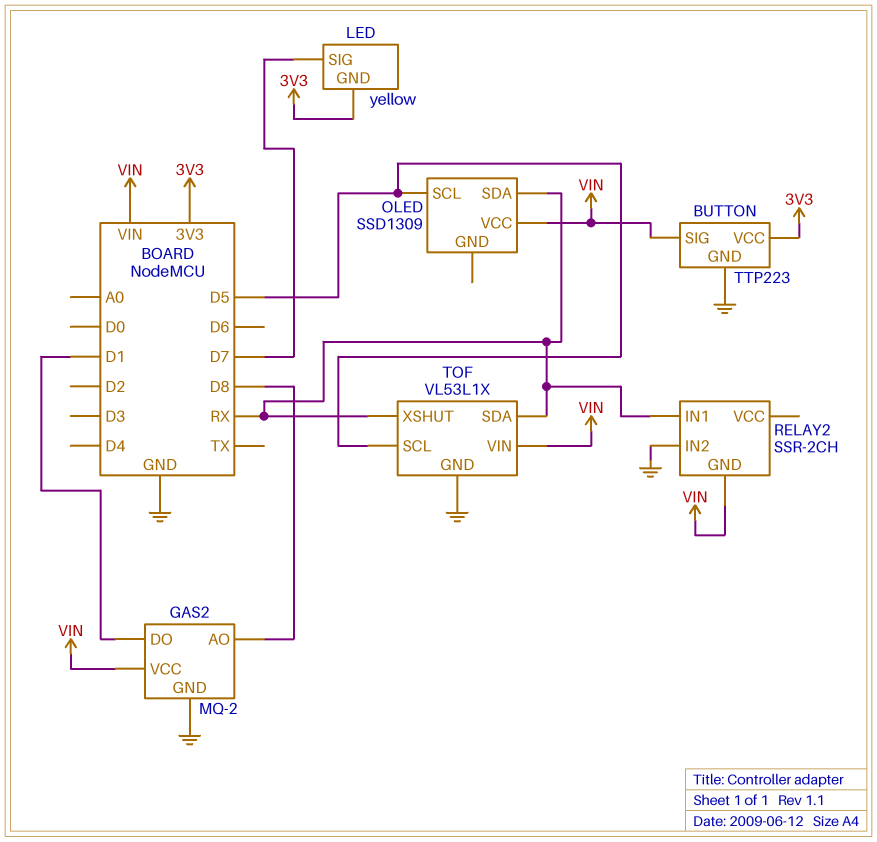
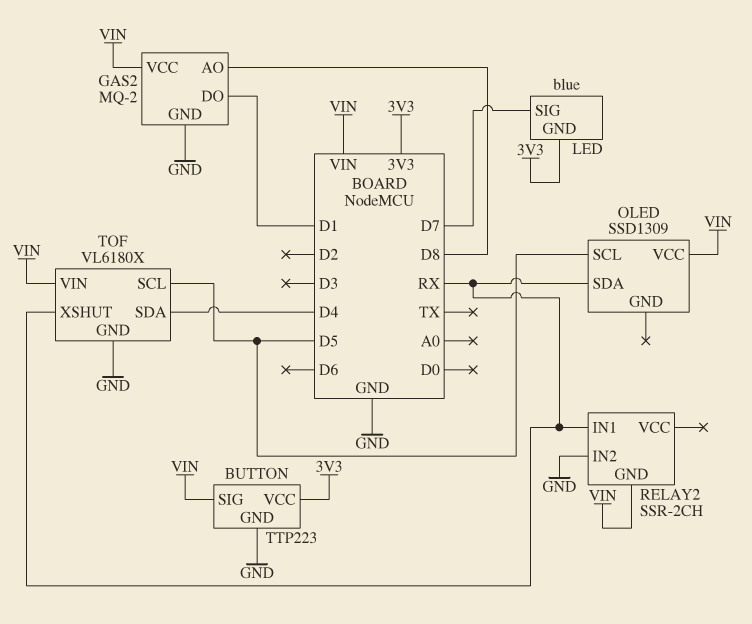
LED: yellow -> blue
TOF: VL53L1X -> VL6180X
TOF pin SDA: RX -> D4

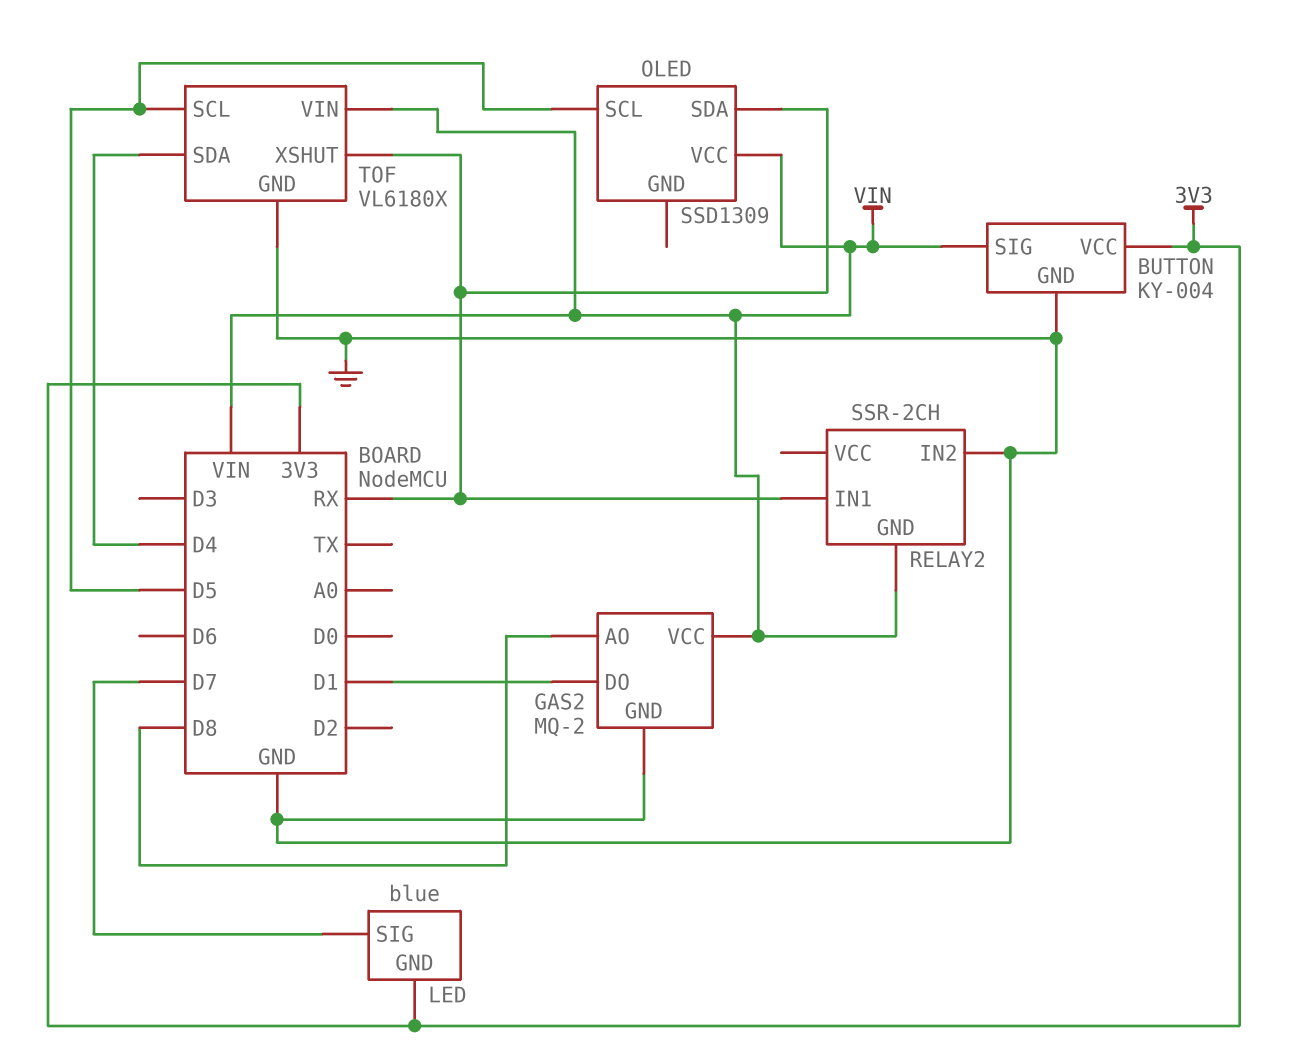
BUTTON: TTP223 -> KY-004

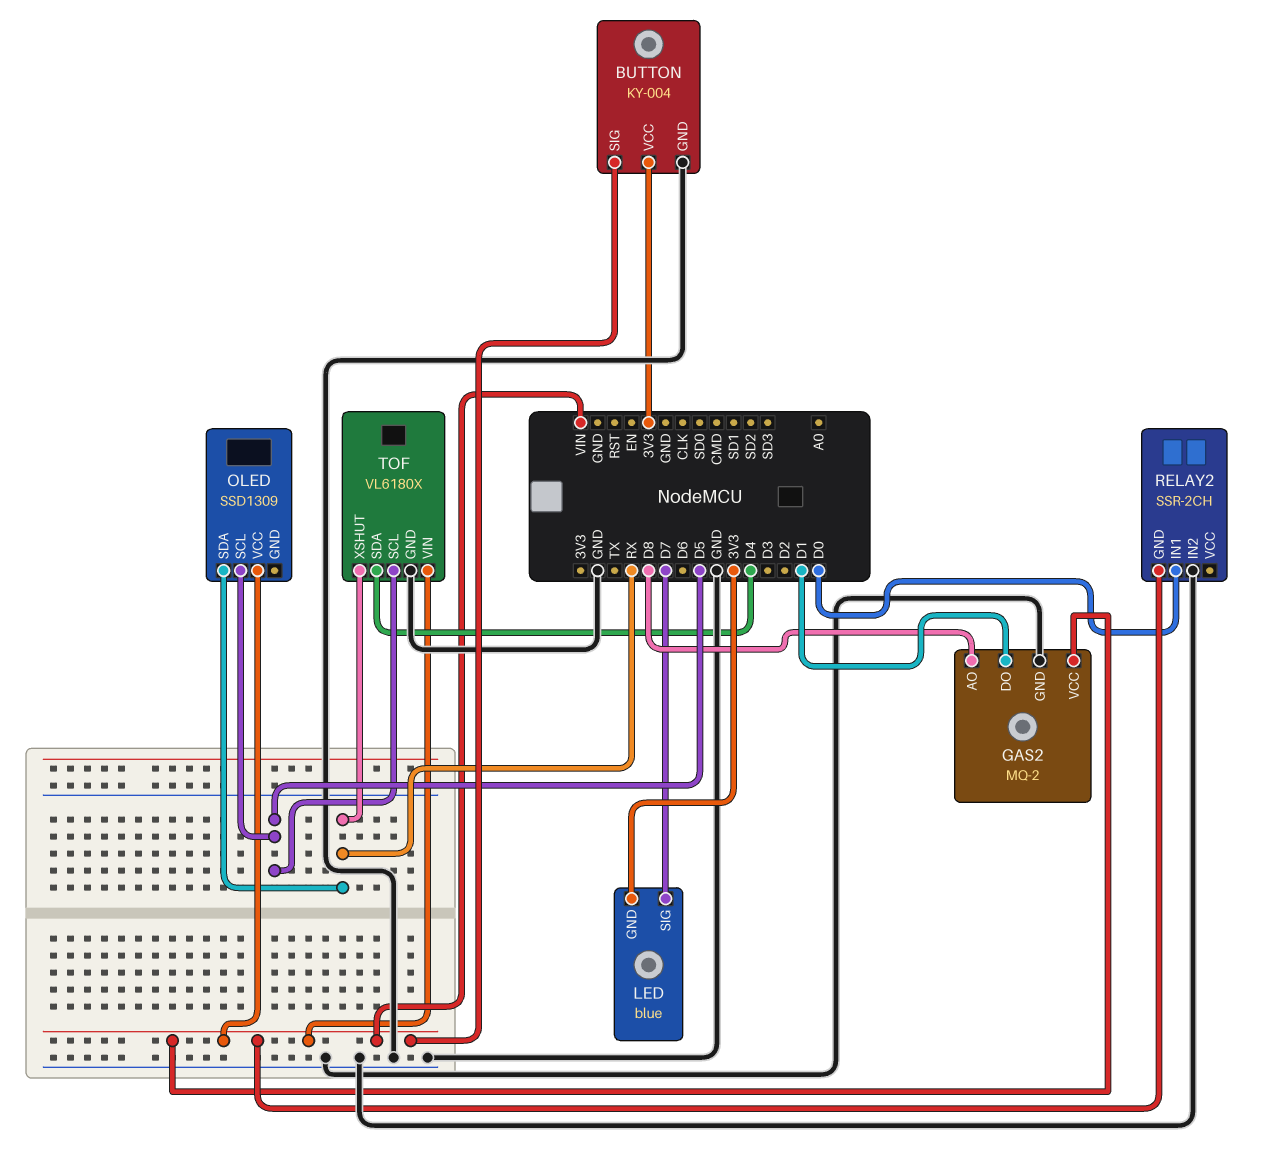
RELAY2 pin IN1: RX -> D0

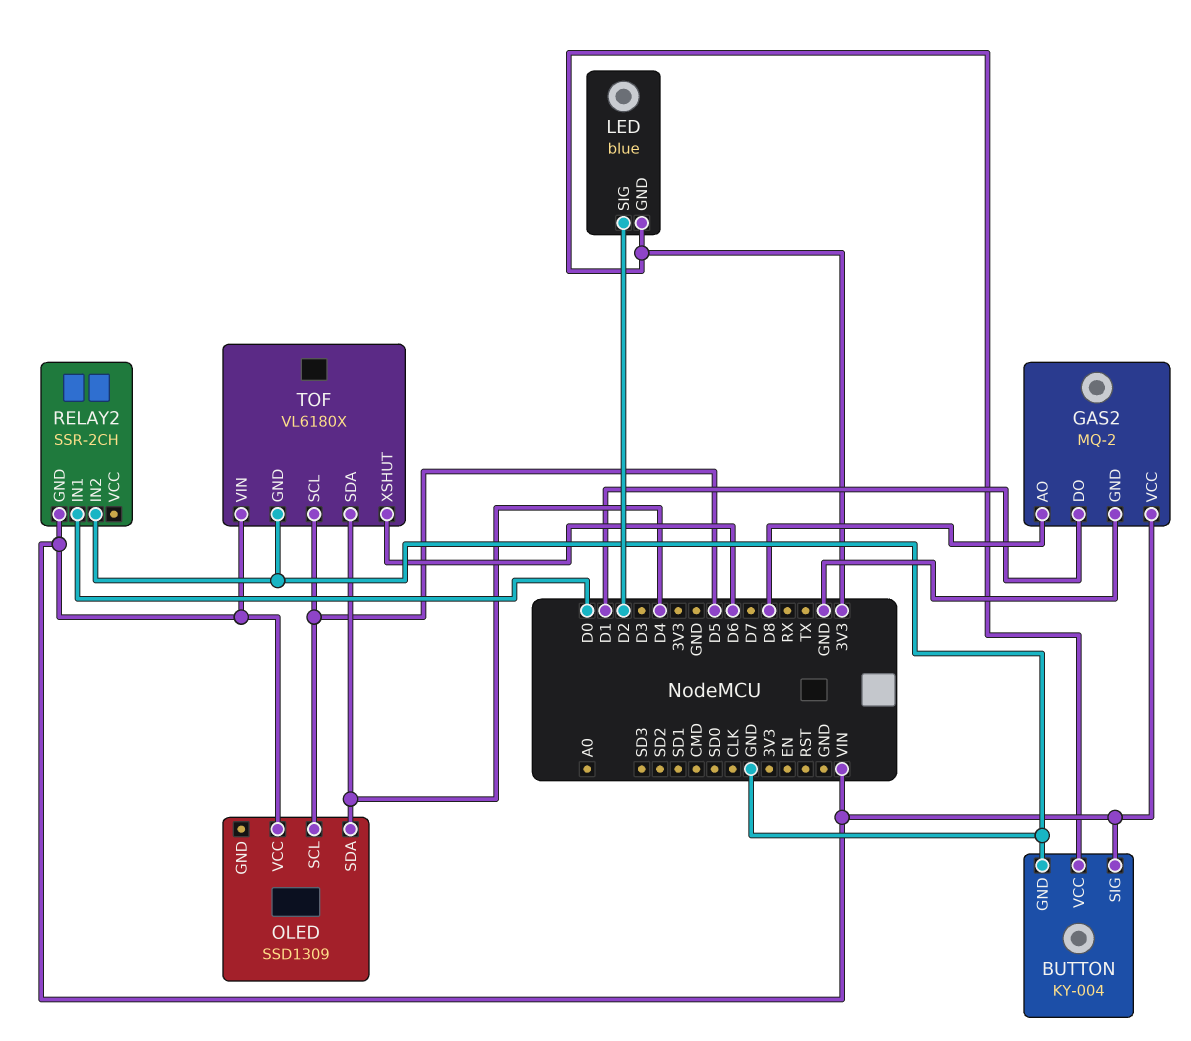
LED pin SIG: D7 -> D2
OLED pin SDA: RX -> D4
TOF pin XSHUT: RX -> D6

